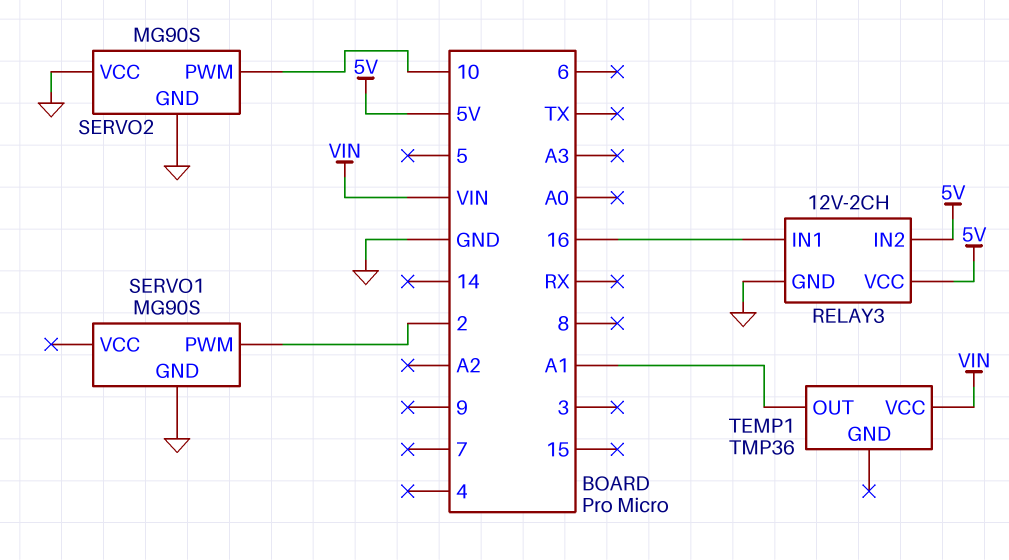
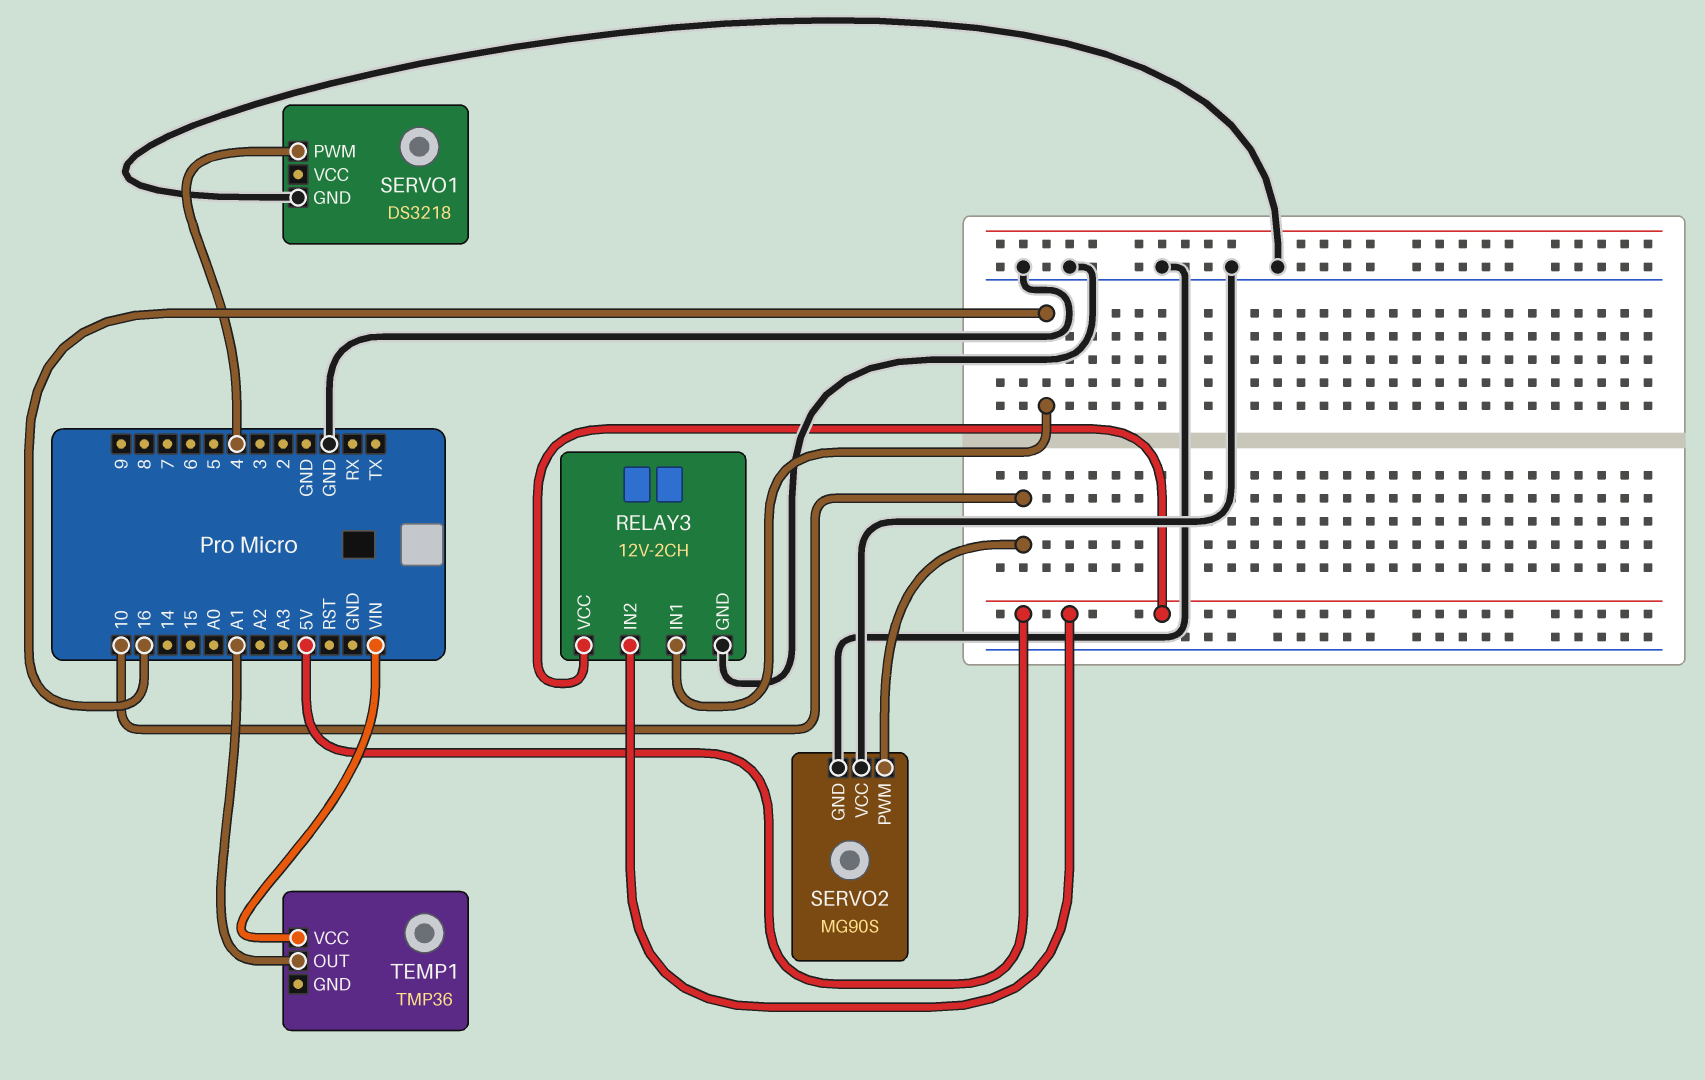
SERVO1: MG90S -> DS3218
SERVO1 pin PWM: 2 -> 4

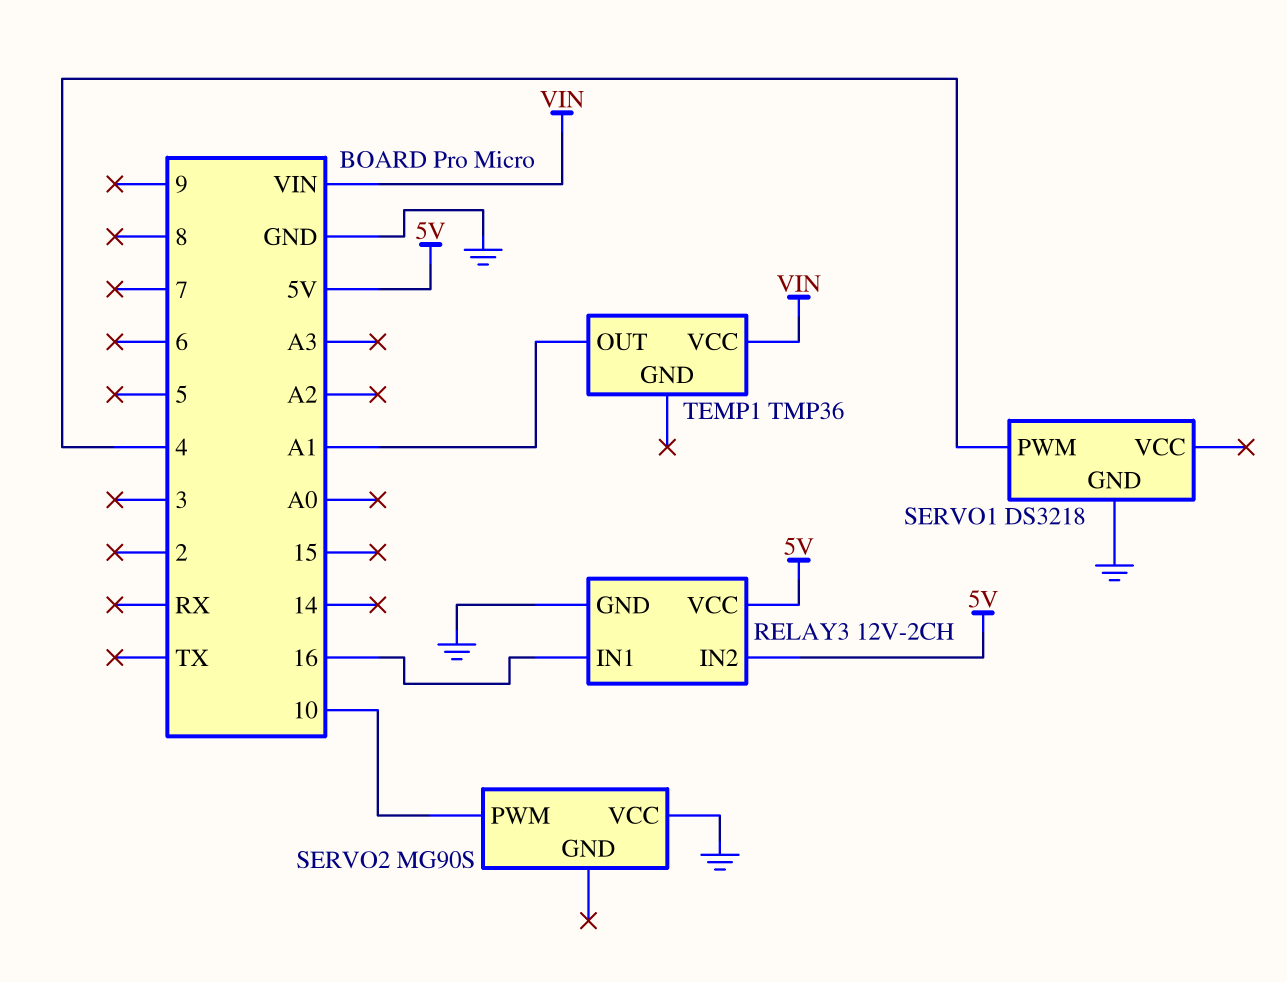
SERVO2 pin GND: GND -> none

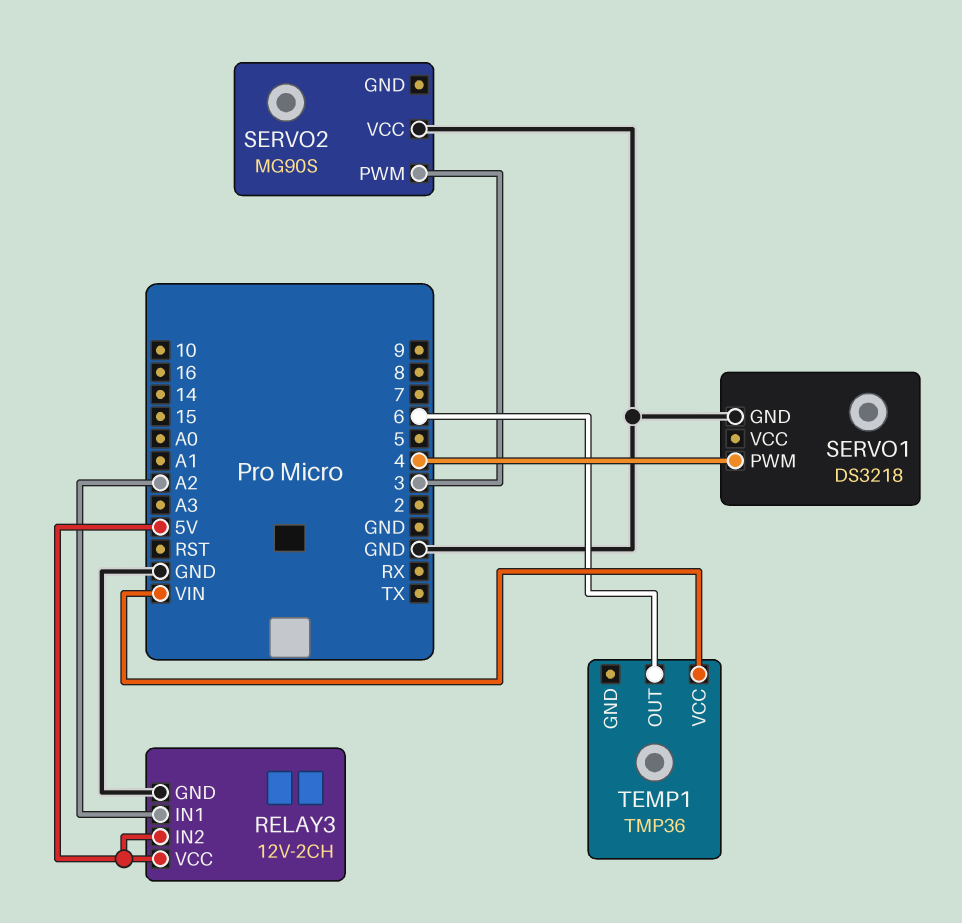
RELAY3 pin IN1: 16 -> A2
SERVO2 pin PWM: 10 -> 3
TEMP1 pin OUT: A1 -> 6

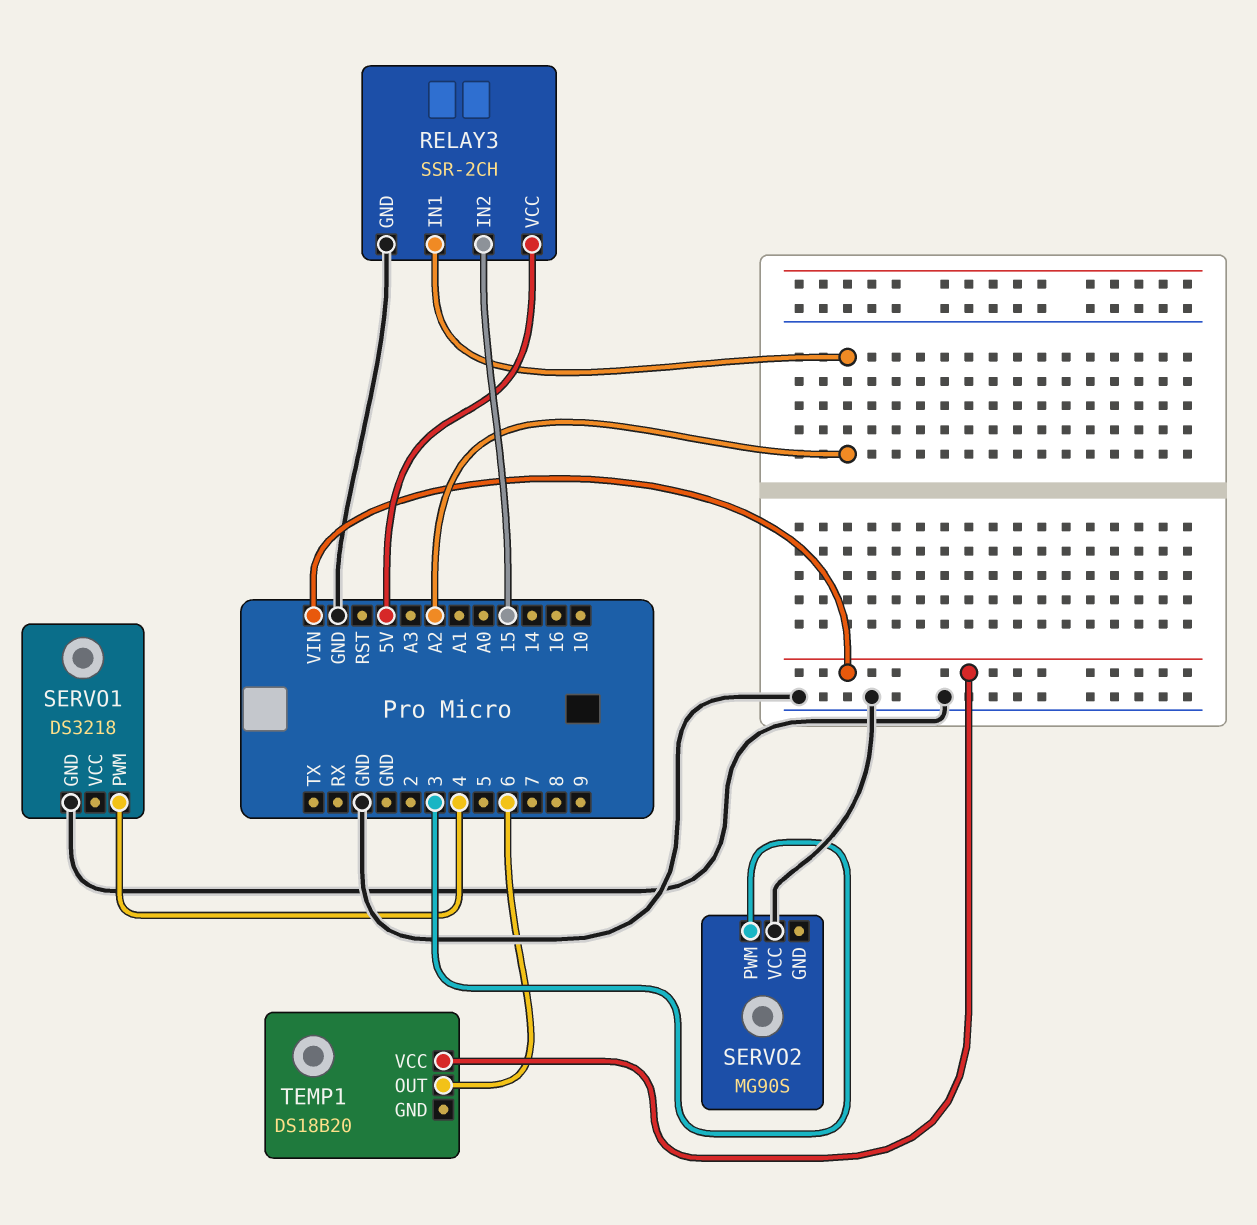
RELAY3: 12V-2CH -> SSR-2CH
RELAY3 pin IN2: 5V -> 15
TEMP1: TMP36 -> DS18B20

